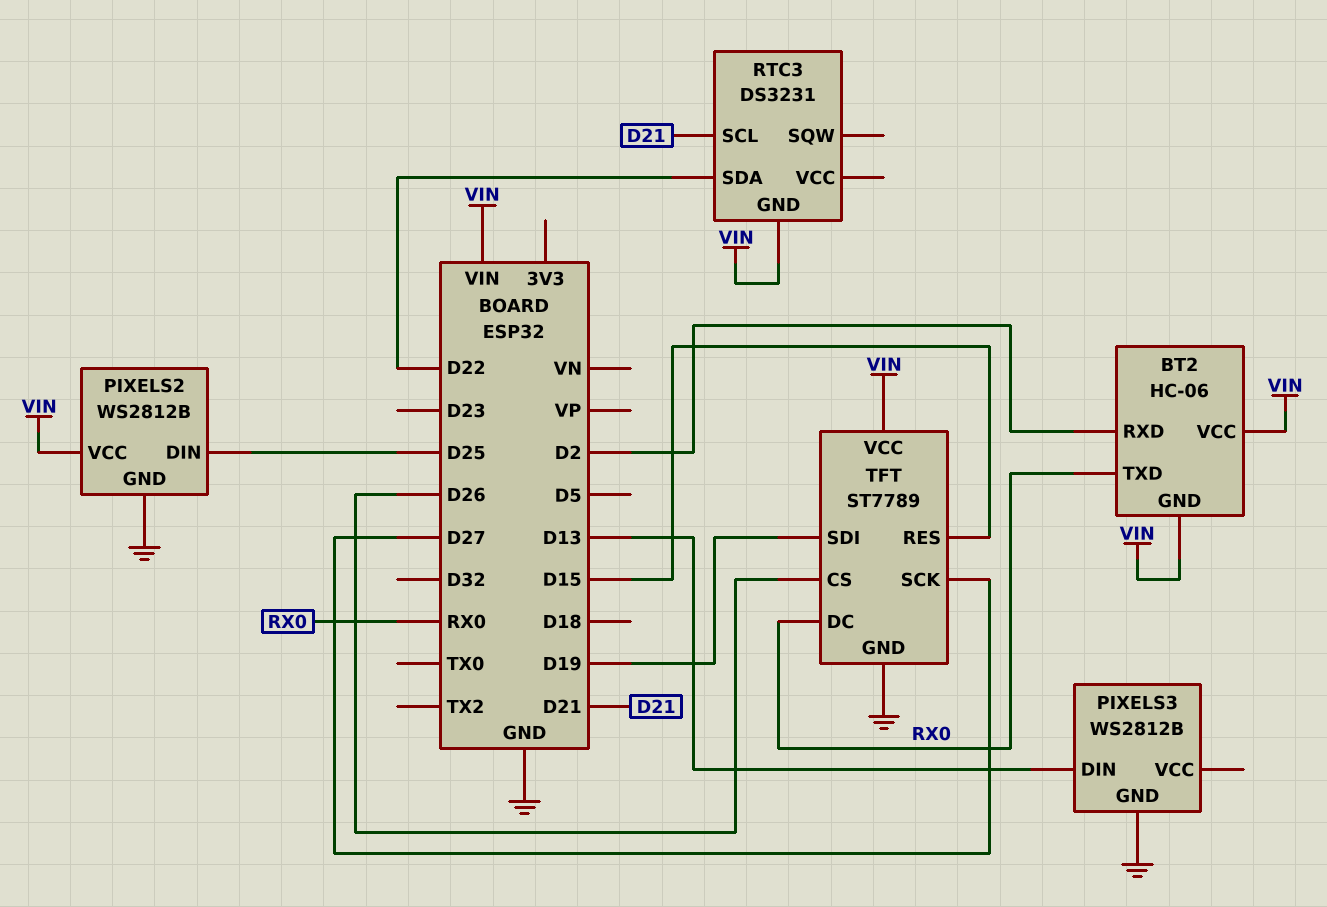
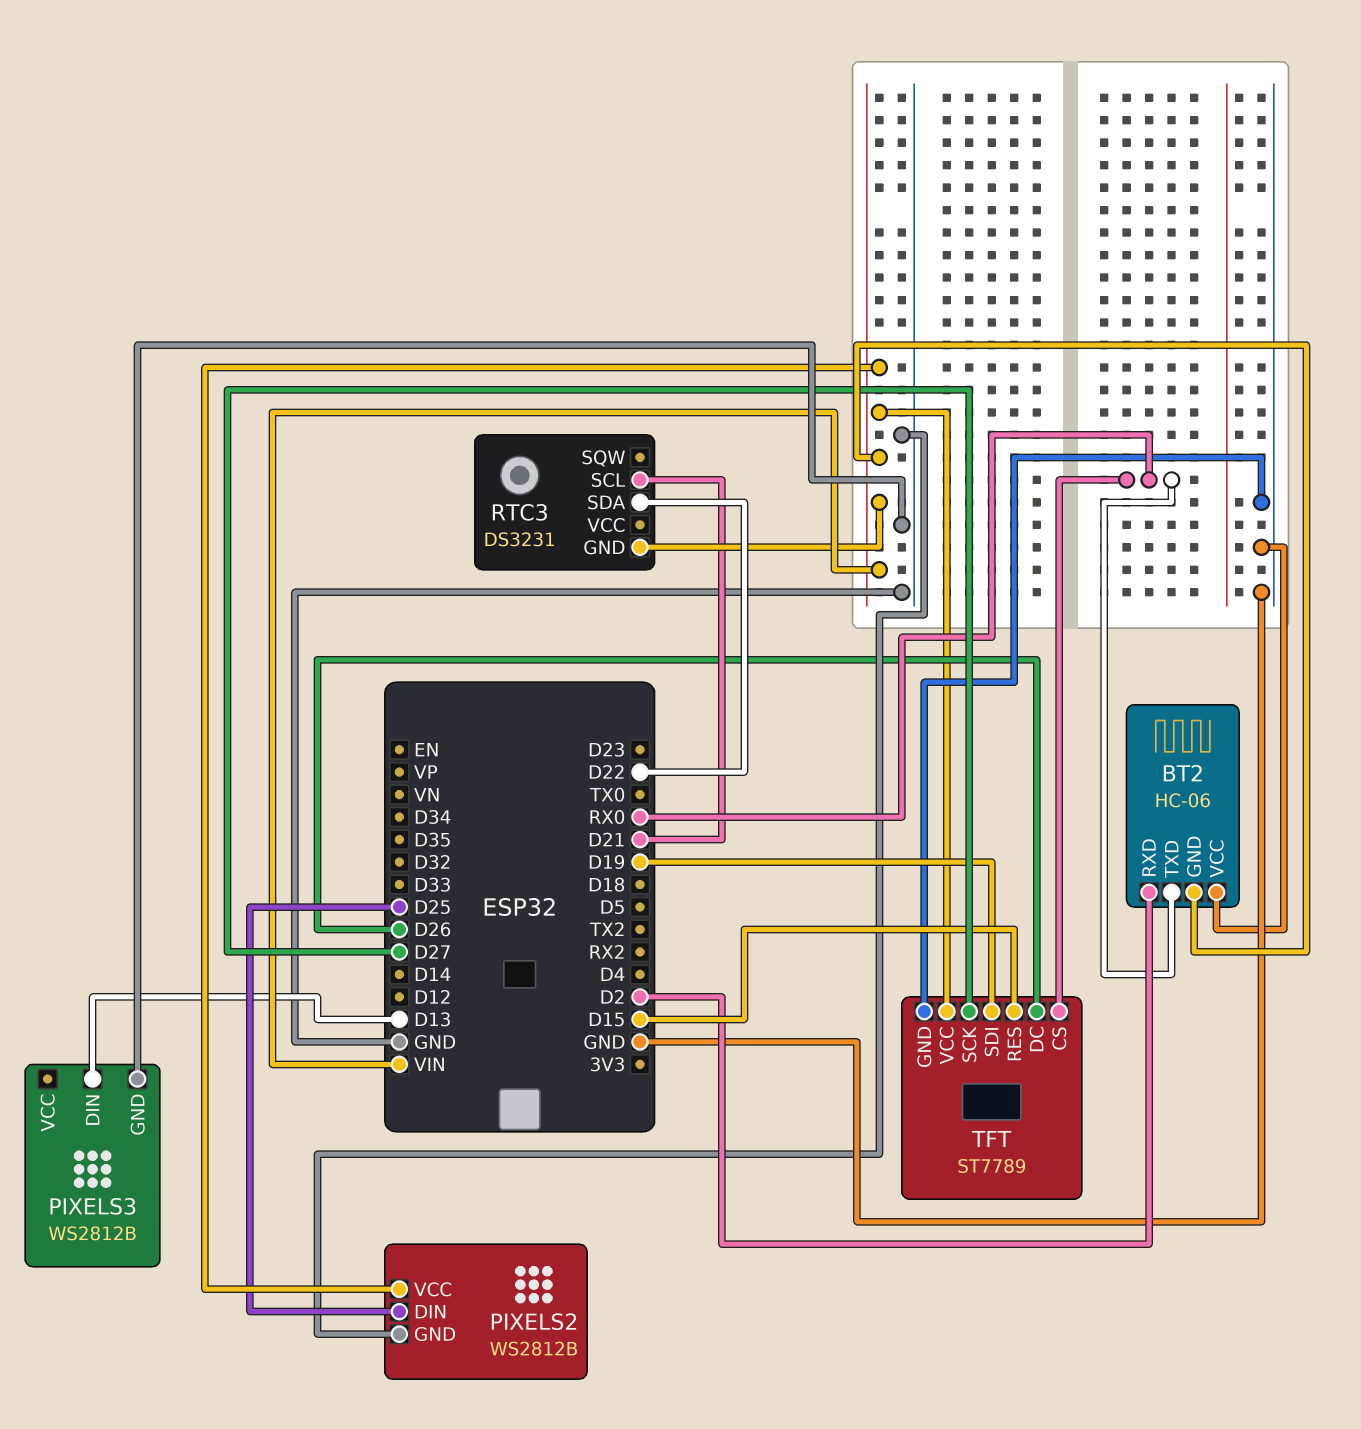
BT2 pin VCC: VIN -> GND
TFT pin CS: D26 -> RX0
TFT pin DC: RX0 -> D26

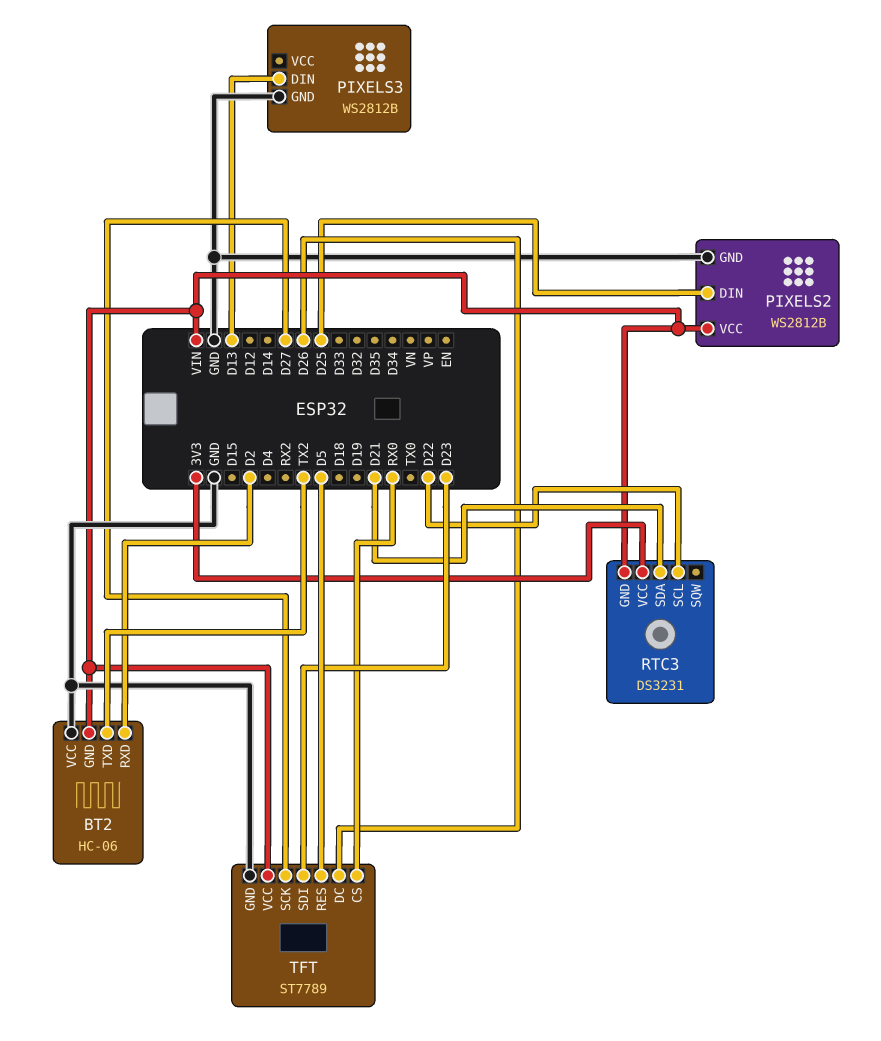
BT2 pin TXD: RX0 -> TX2
RTC3 pin SCL: D21 -> D22
RTC3 pin SDA: D22 -> D21
RTC3 pin VCC: none -> 3V3
TFT pin RES: D15 -> D5
TFT pin SDI: D19 -> D23

